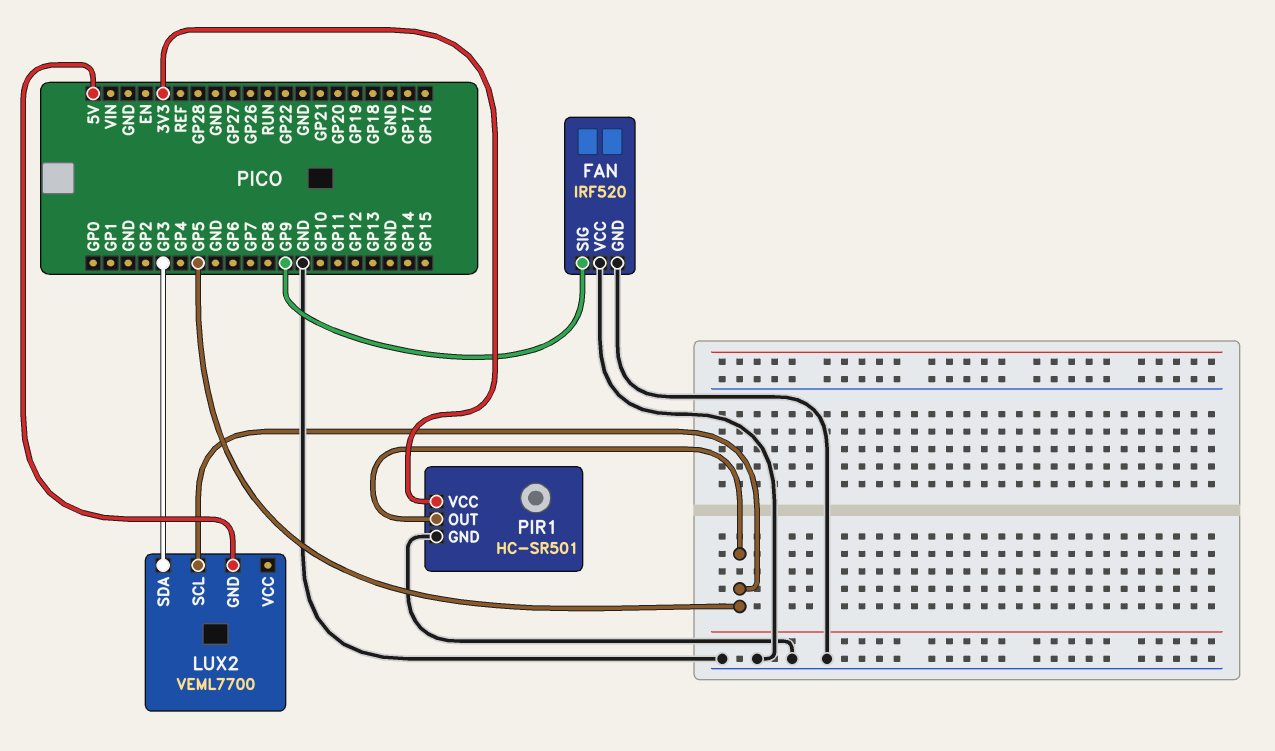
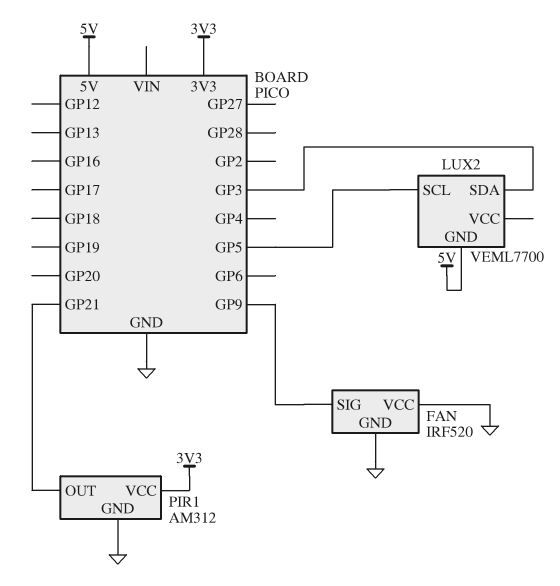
PIR1: HC-SR501 -> AM312
PIR1 pin OUT: GP5 -> GP21

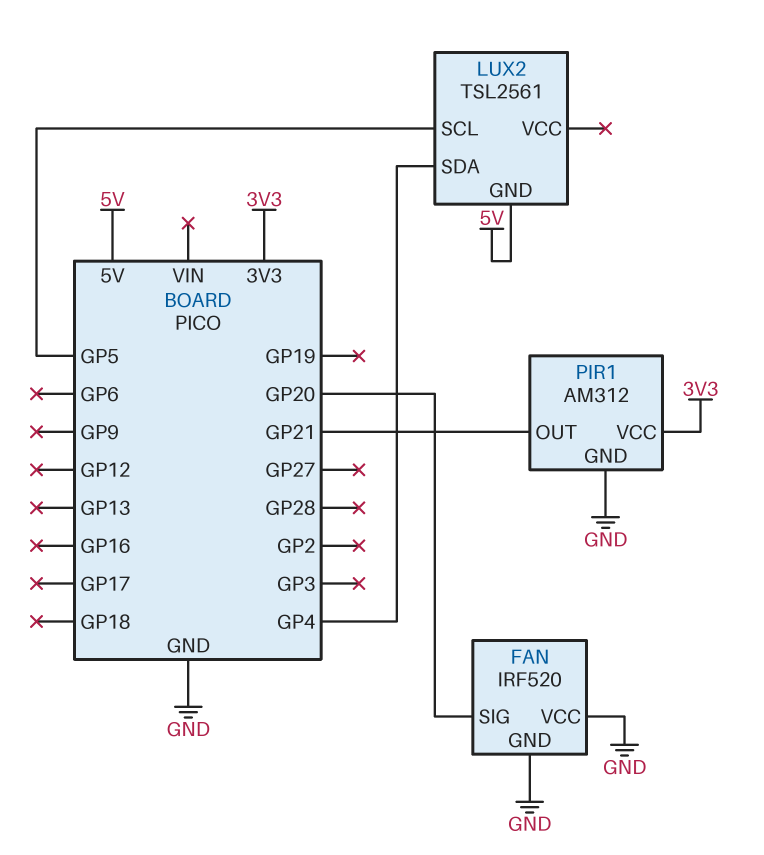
FAN pin SIG: GP9 -> GP20
LUX2: VEML7700 -> TSL2561
LUX2 pin SDA: GP3 -> GP4

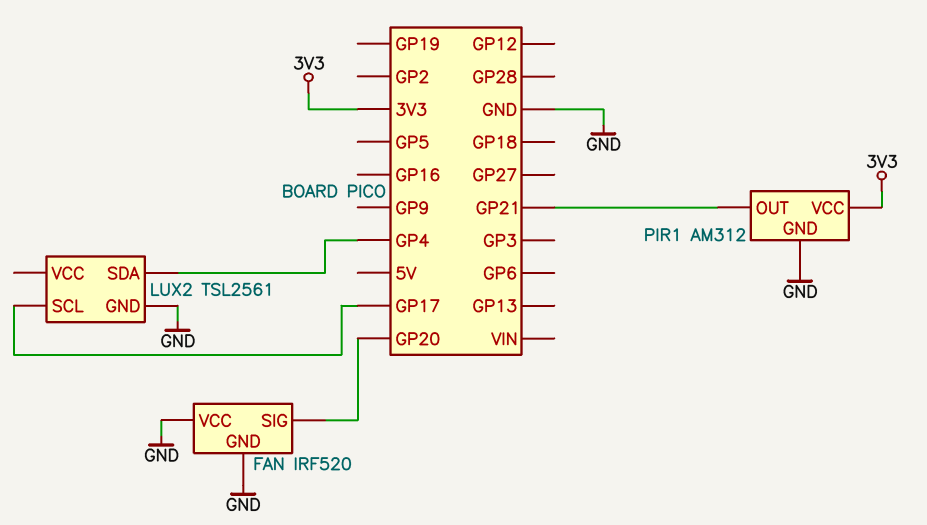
LUX2 pin GND: 5V -> GND
LUX2 pin SCL: GP5 -> GP17

